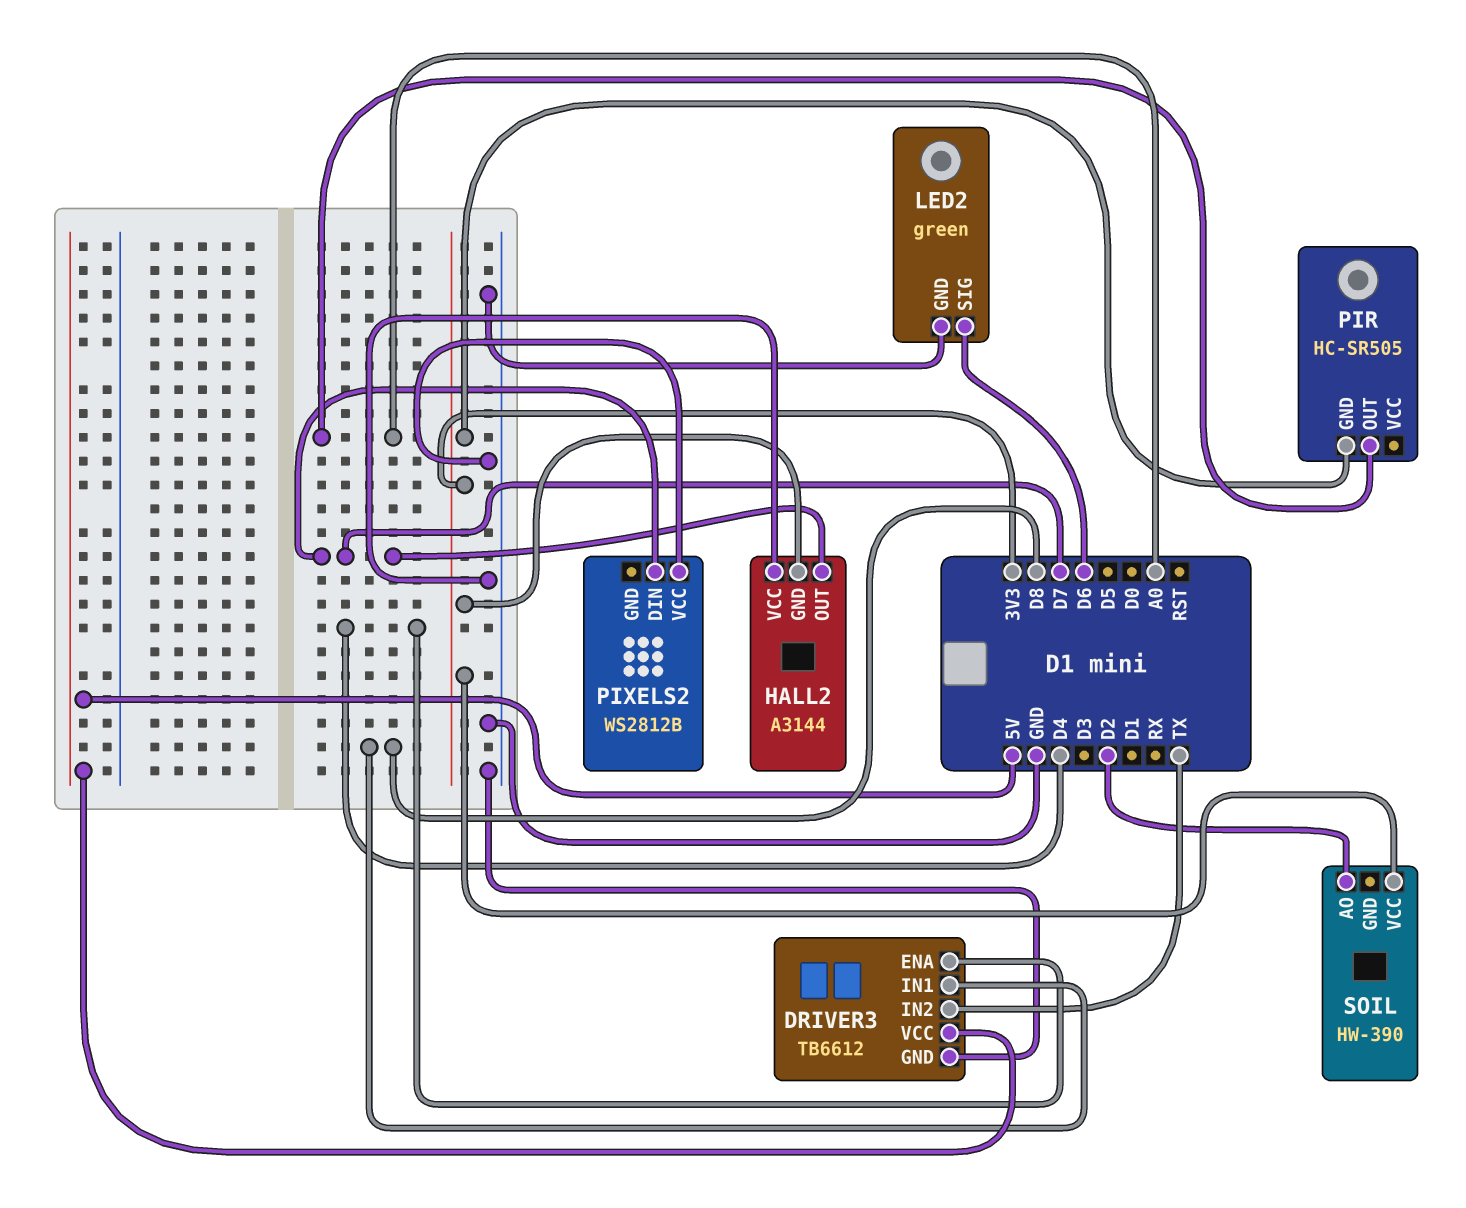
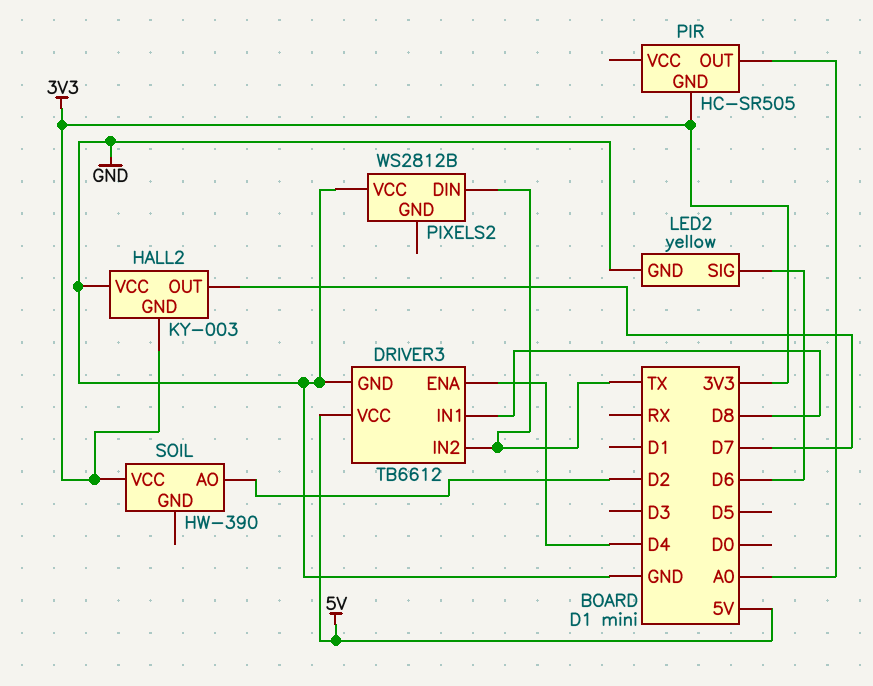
HALL2: A3144 -> KY-003
LED2: green -> yellow
PIXELS2 pin DIN: D7 -> TX

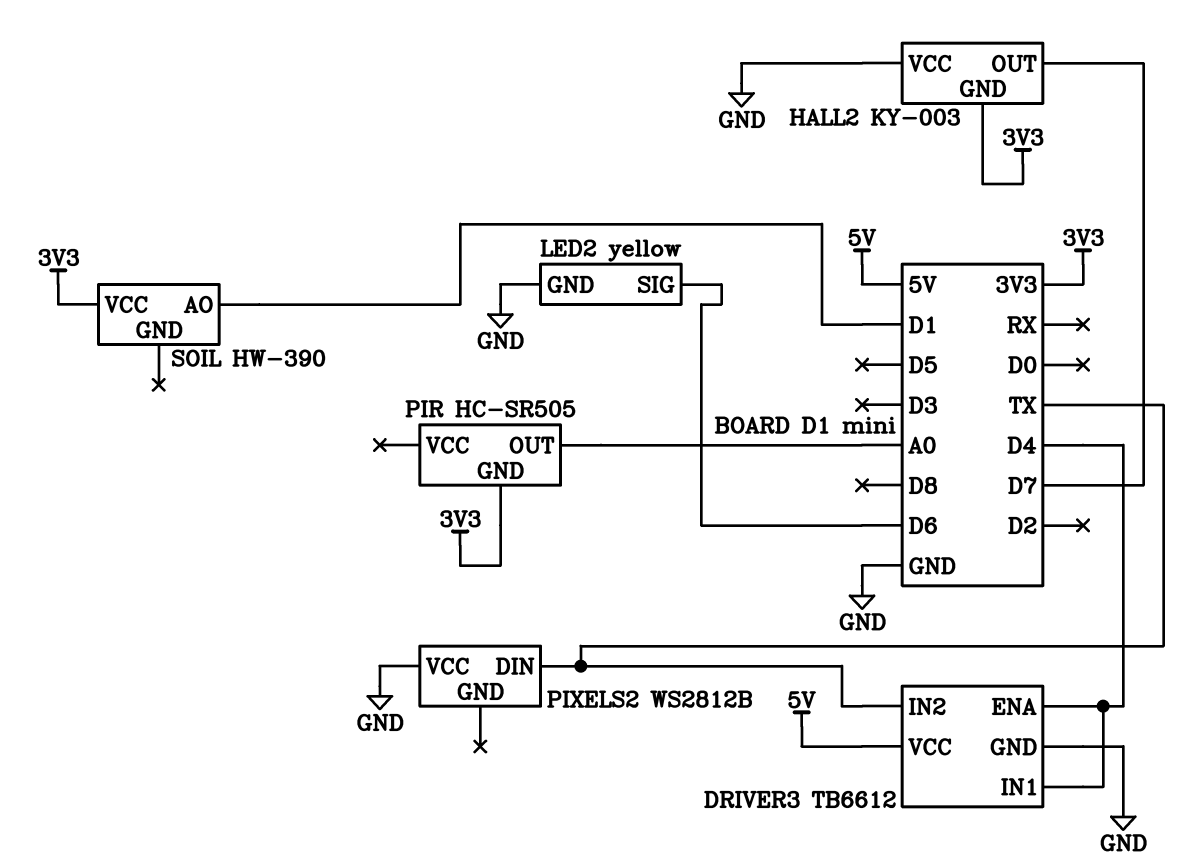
DRIVER3 pin IN1: D8 -> D4
SOIL pin AO: D2 -> D1

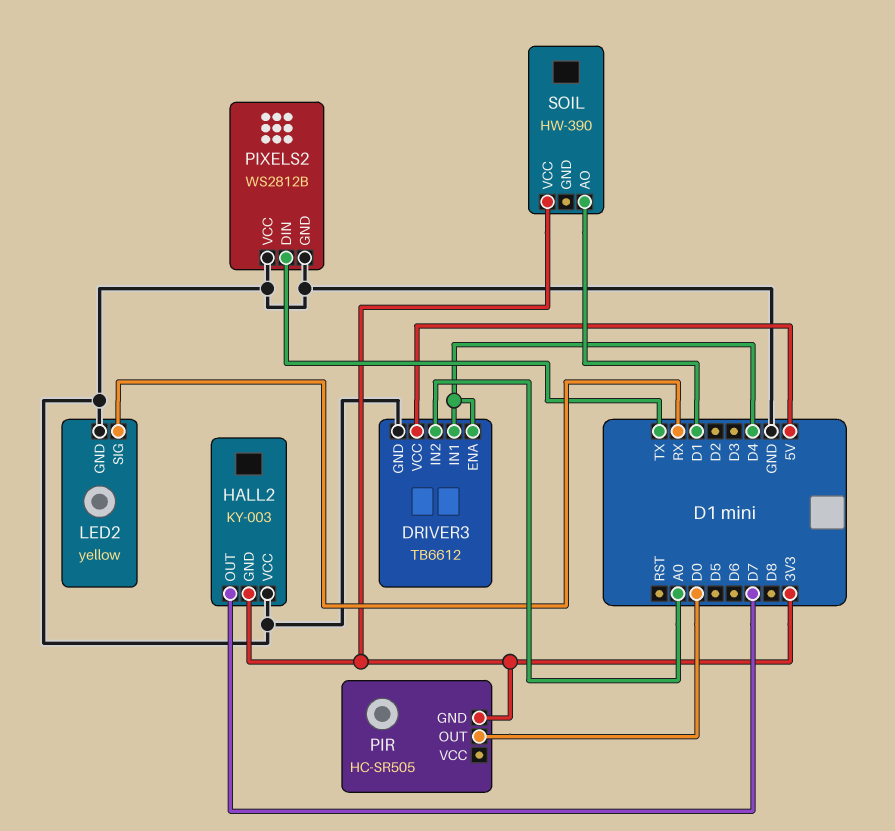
DRIVER3 pin IN2: TX -> A0
LED2 pin SIG: D6 -> RX
PIR pin OUT: A0 -> D0
PIXELS2 pin GND: none -> GND

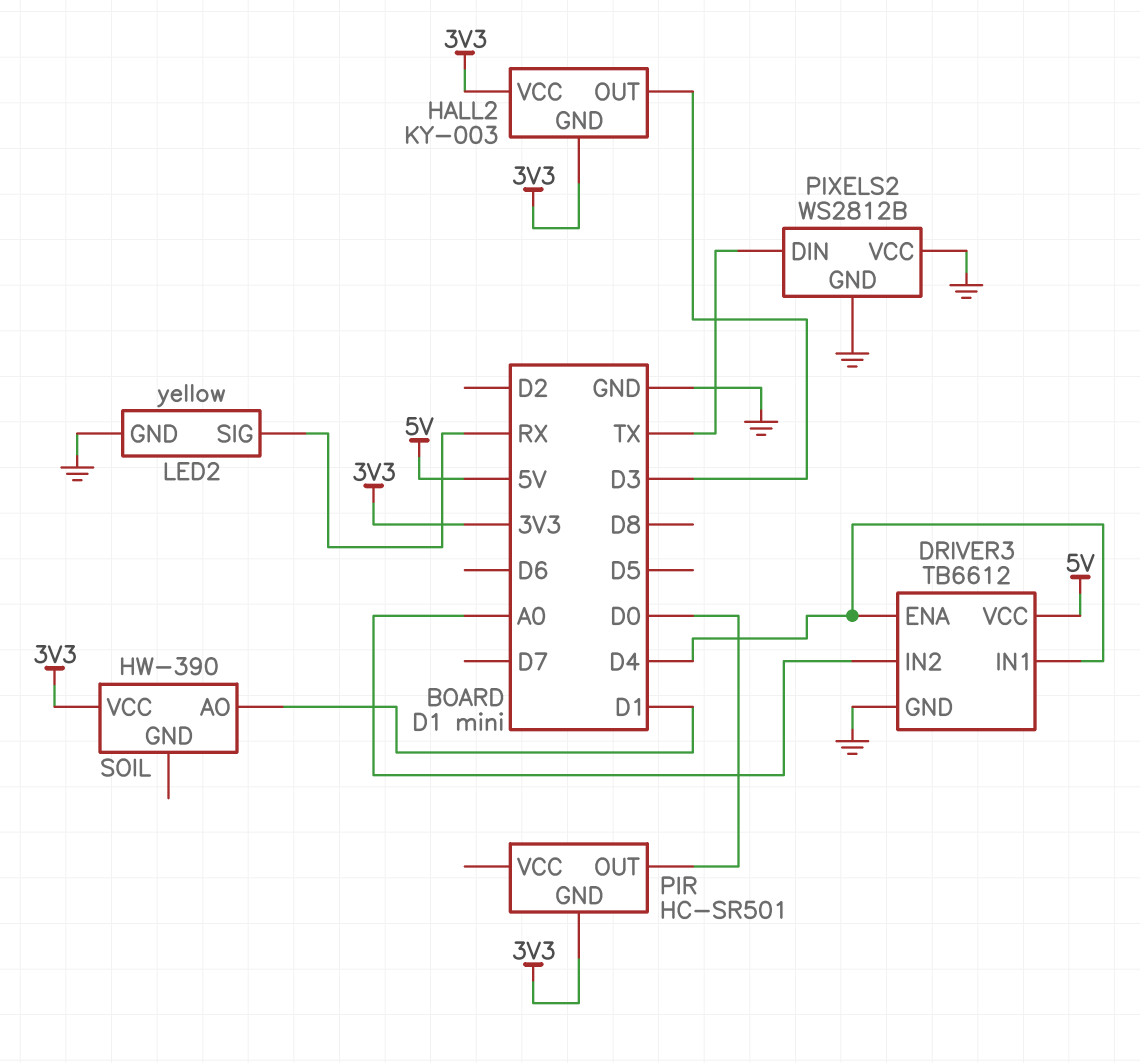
HALL2 pin OUT: D7 -> D3
HALL2 pin VCC: GND -> 3V3
PIR: HC-SR505 -> HC-SR501

